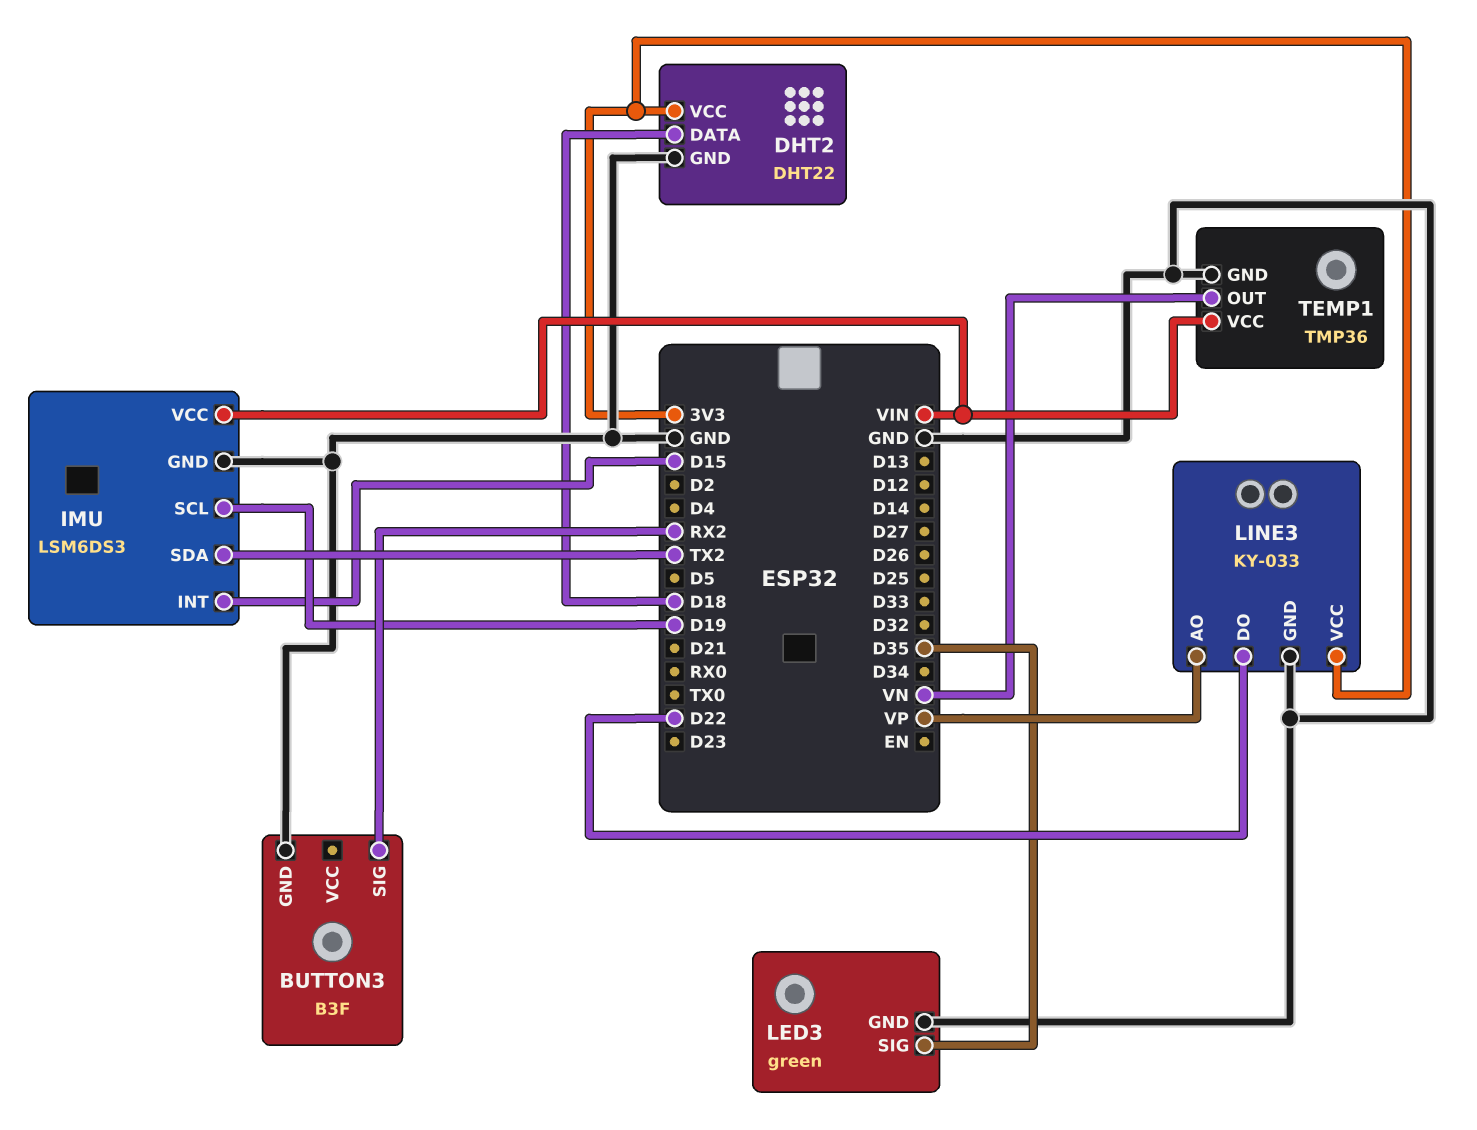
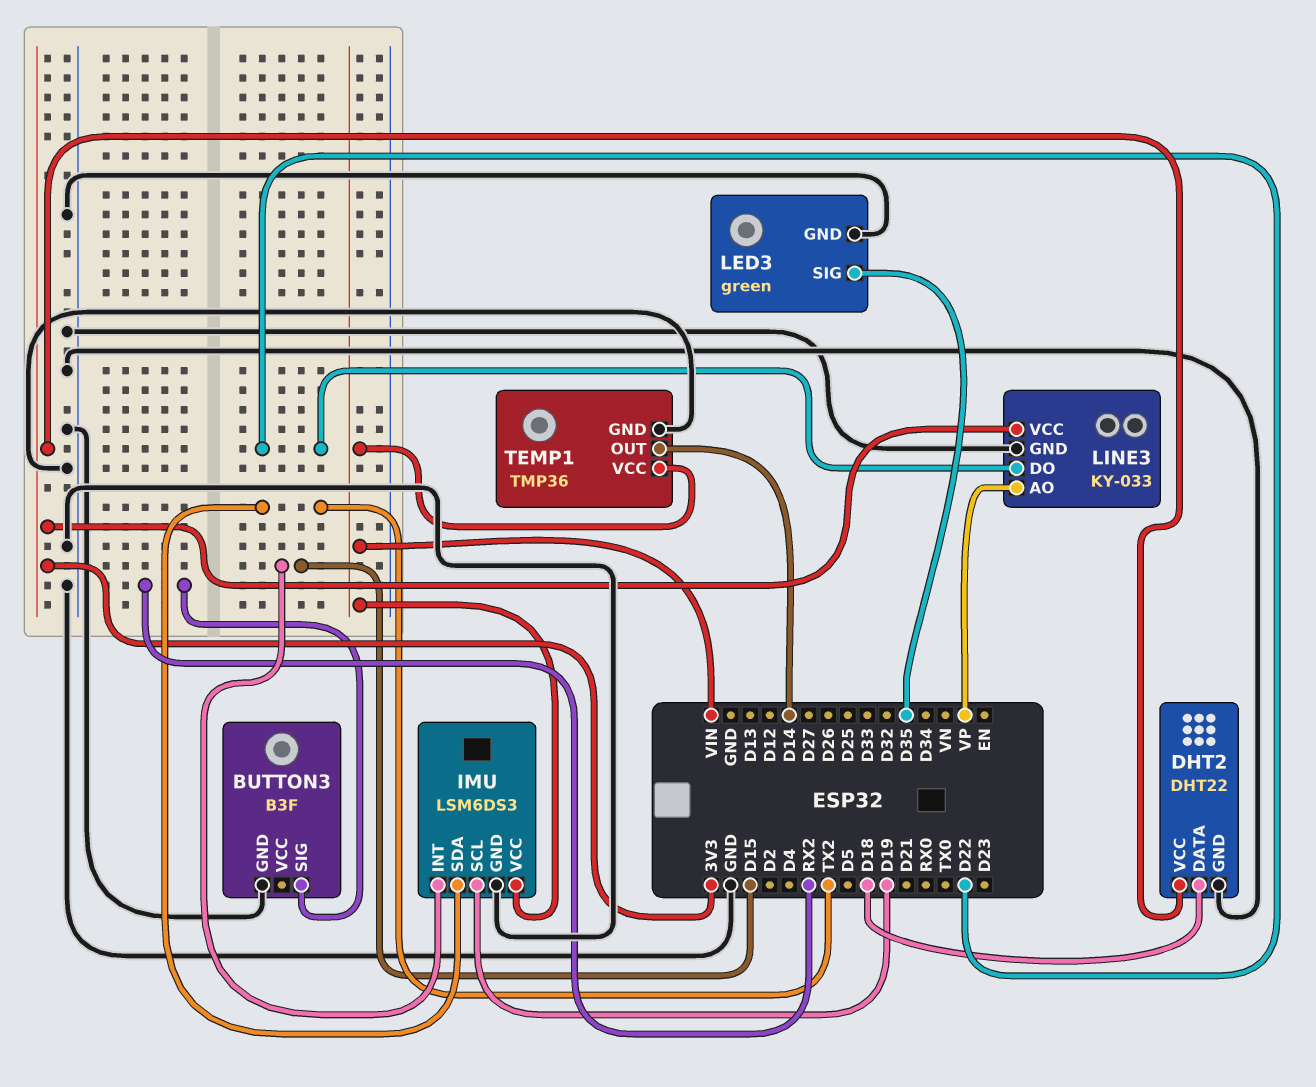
TEMP1 pin OUT: VN -> D14

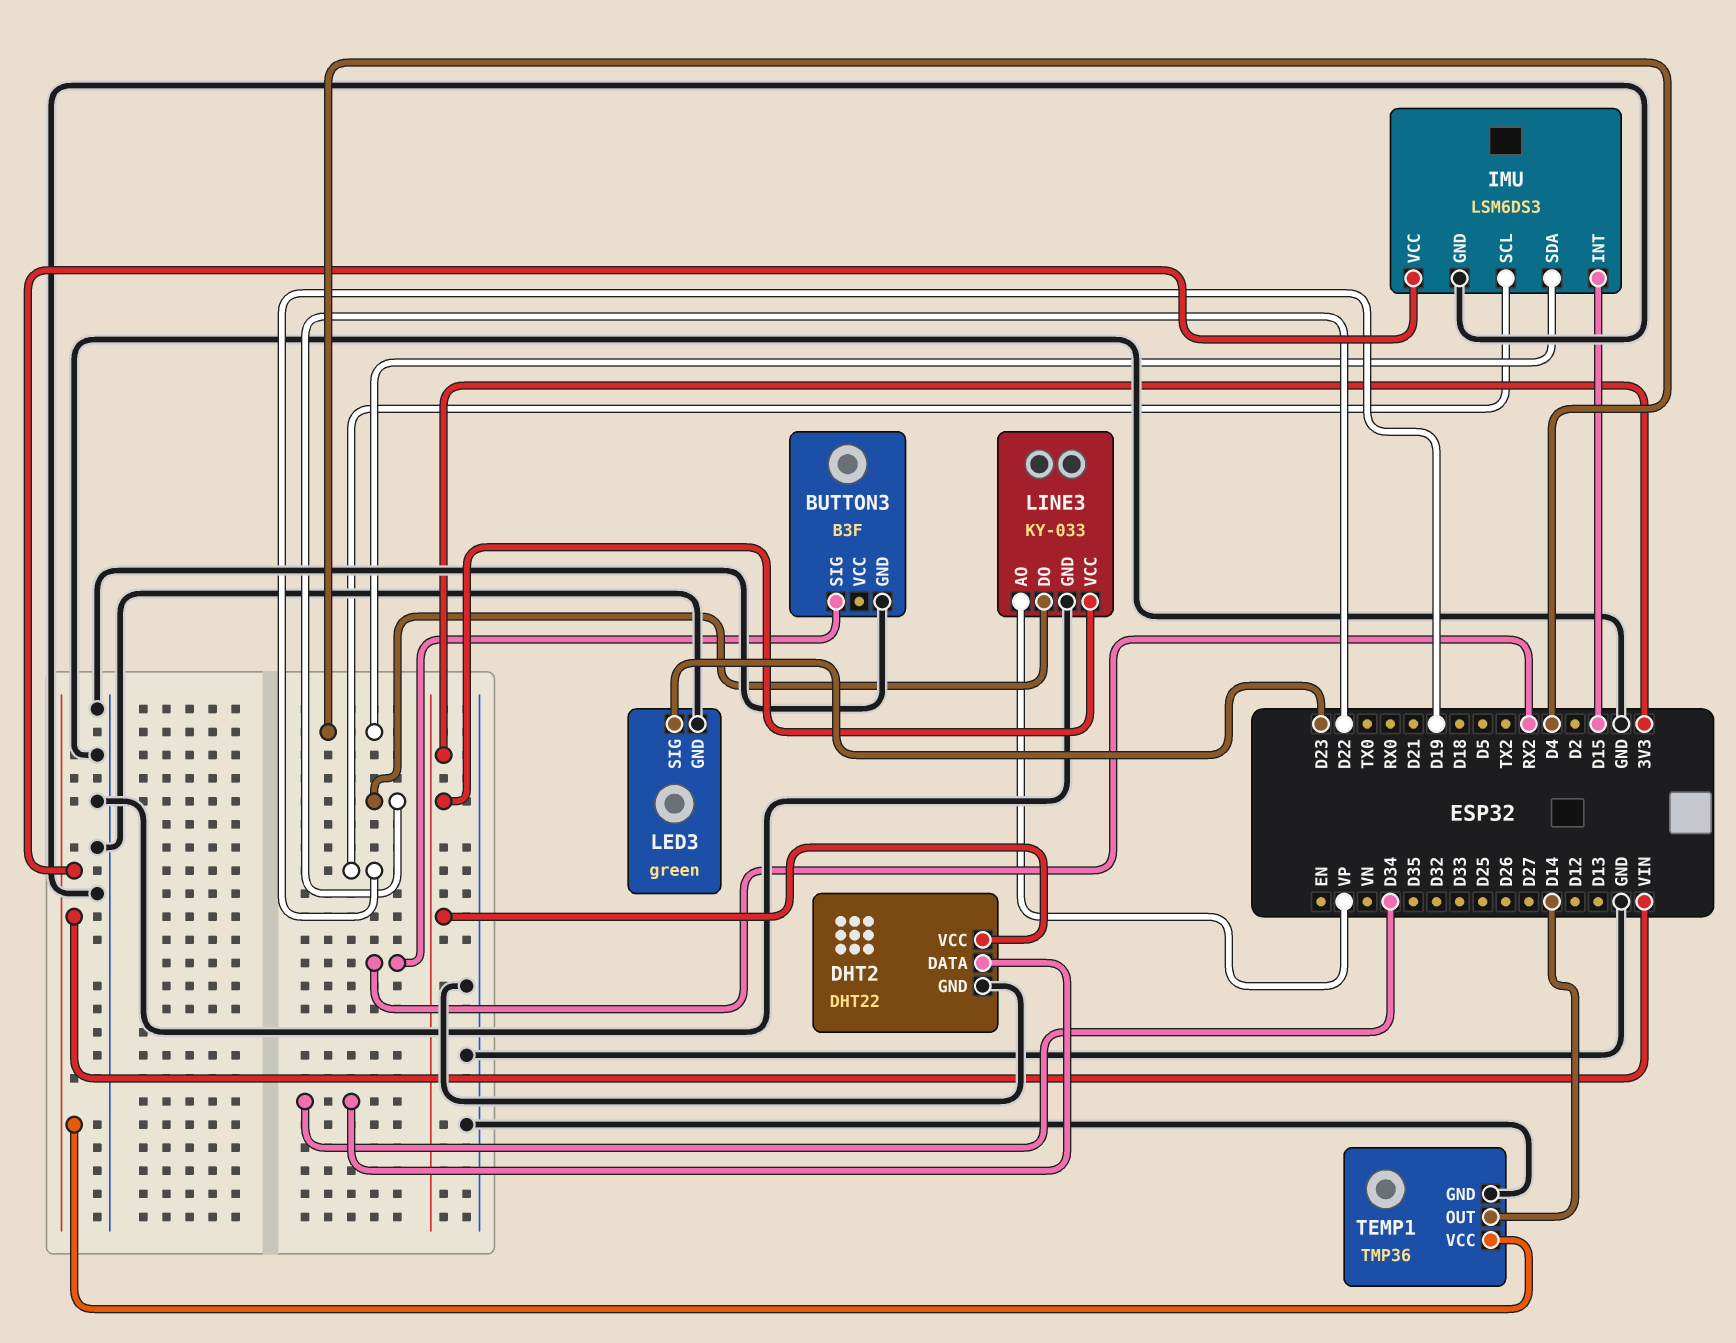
DHT2 pin DATA: D18 -> D34
IMU pin SDA: TX2 -> D4
LED3 pin SIG: D35 -> D23

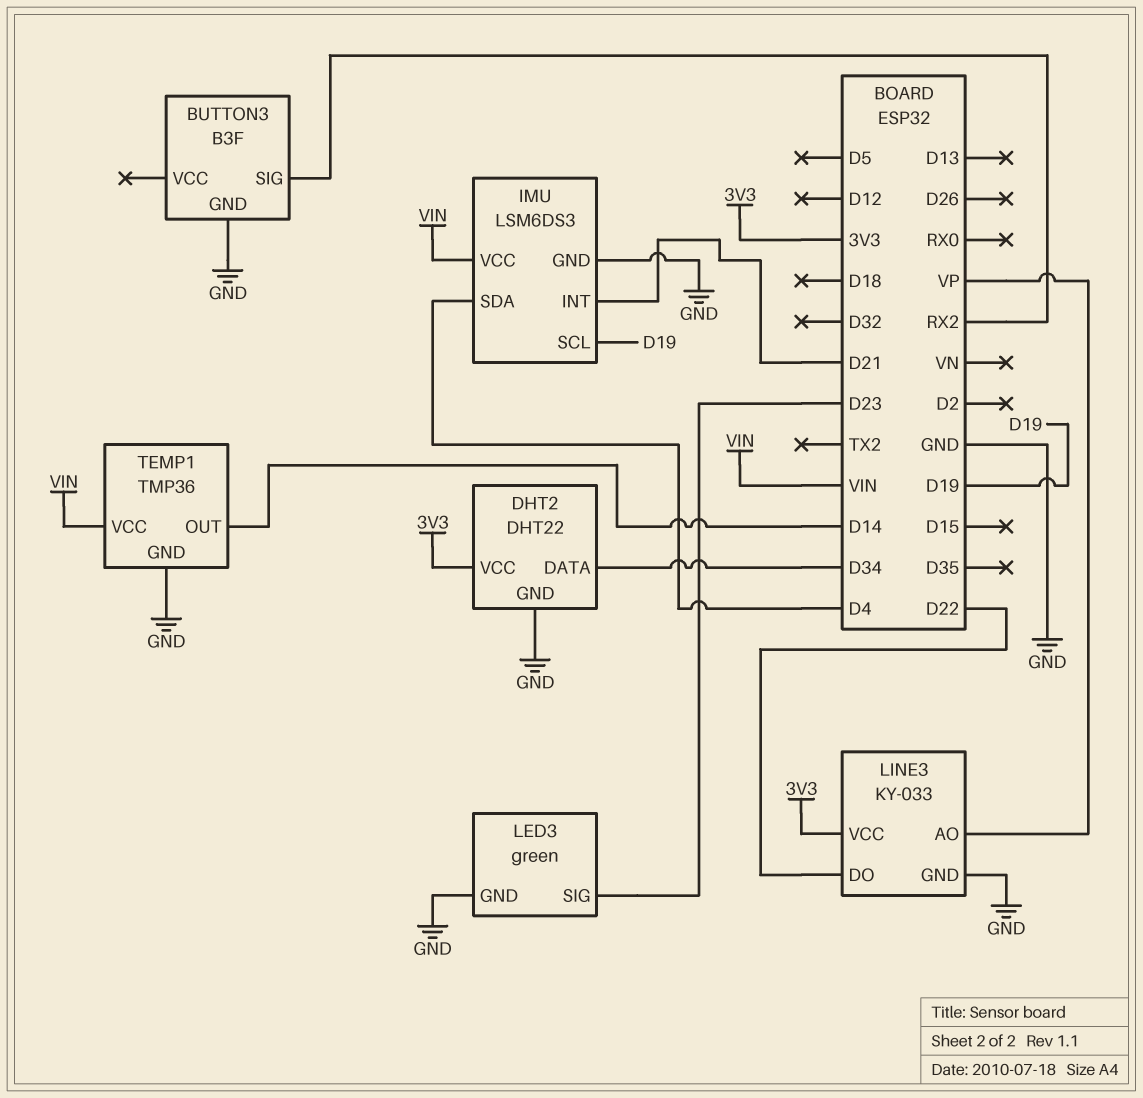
IMU pin INT: D15 -> D21

